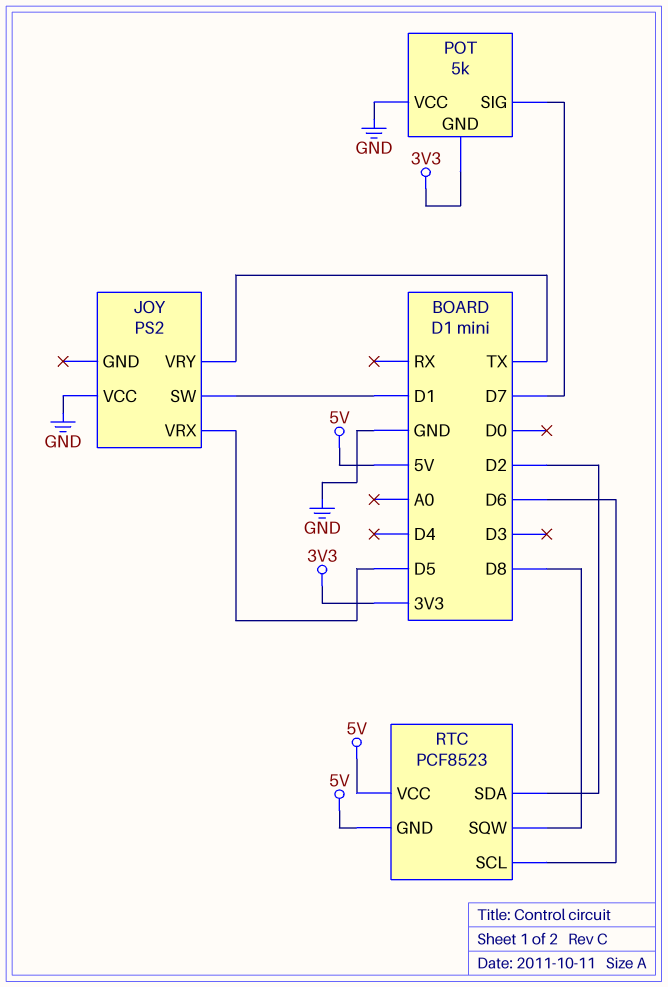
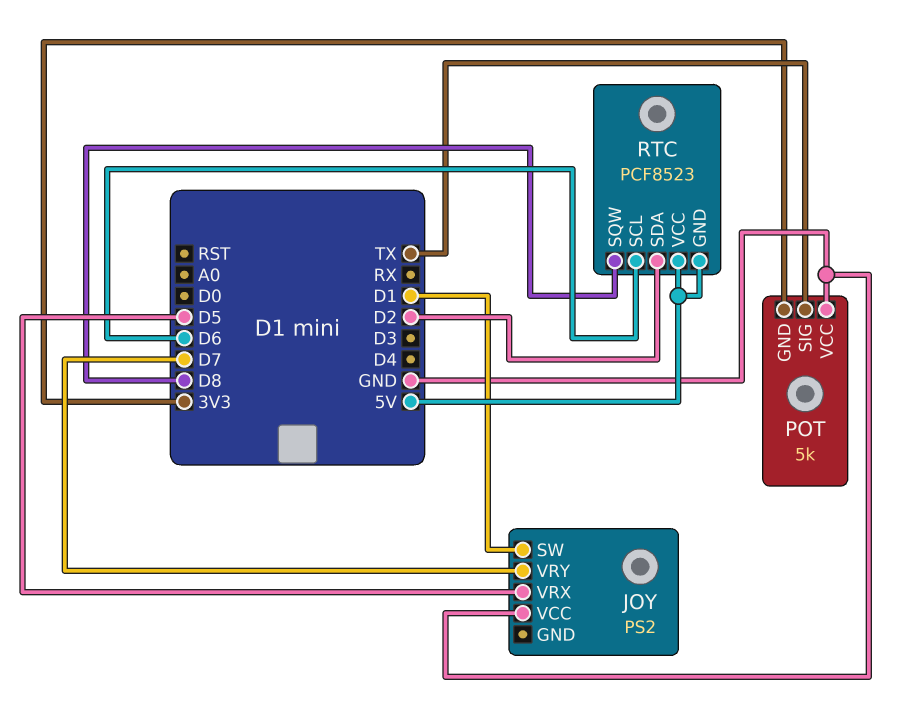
JOY pin VRY: TX -> D7
POT pin SIG: D7 -> TX

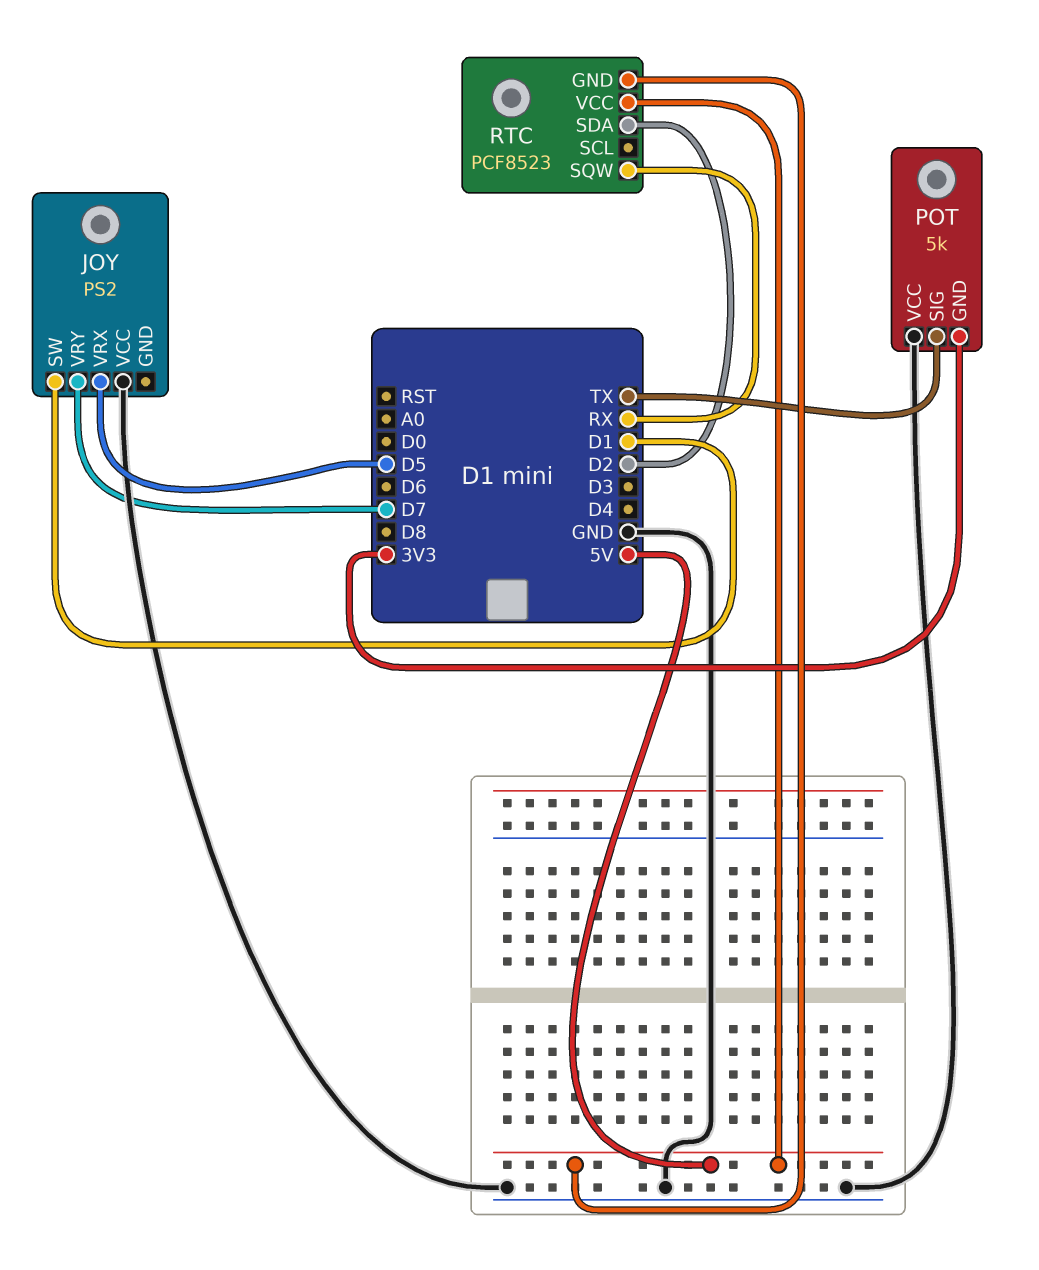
RTC pin SCL: D6 -> none
RTC pin SQW: D8 -> RX

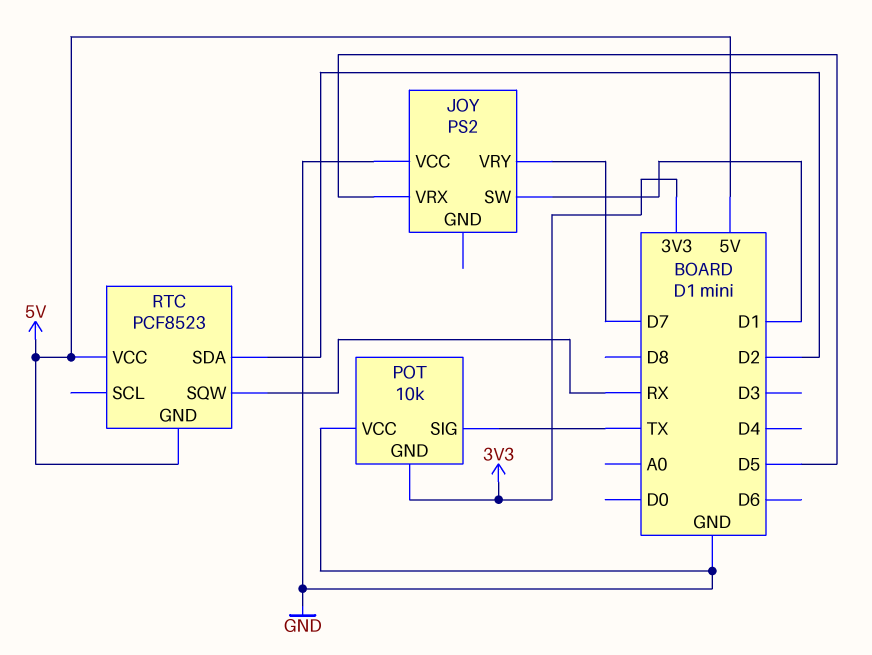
POT: 5k -> 10k

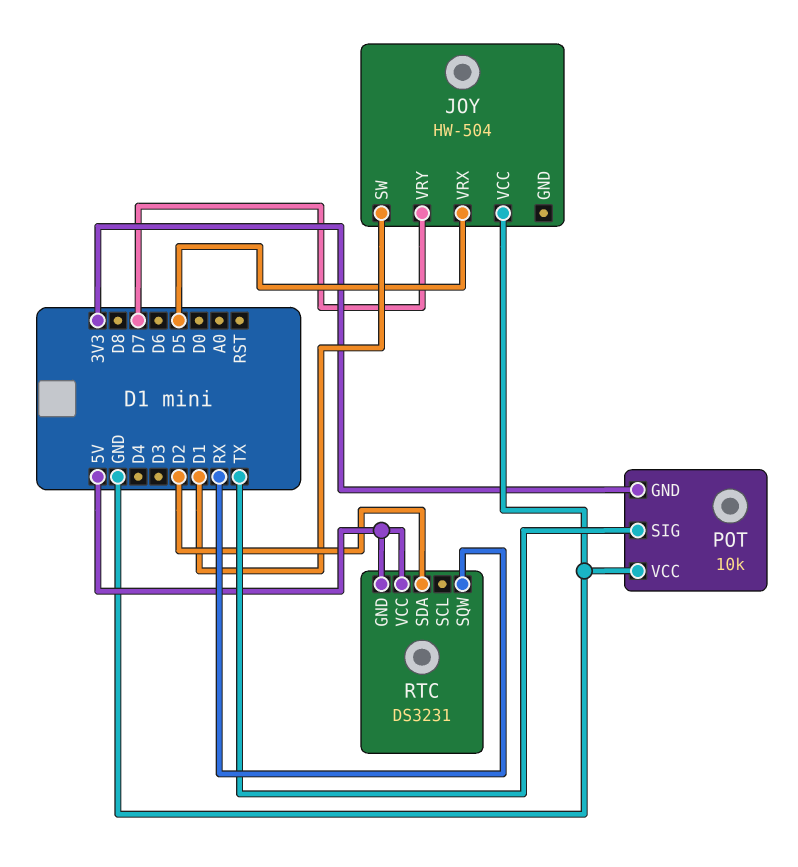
JOY: PS2 -> HW-504
RTC: PCF8523 -> DS3231

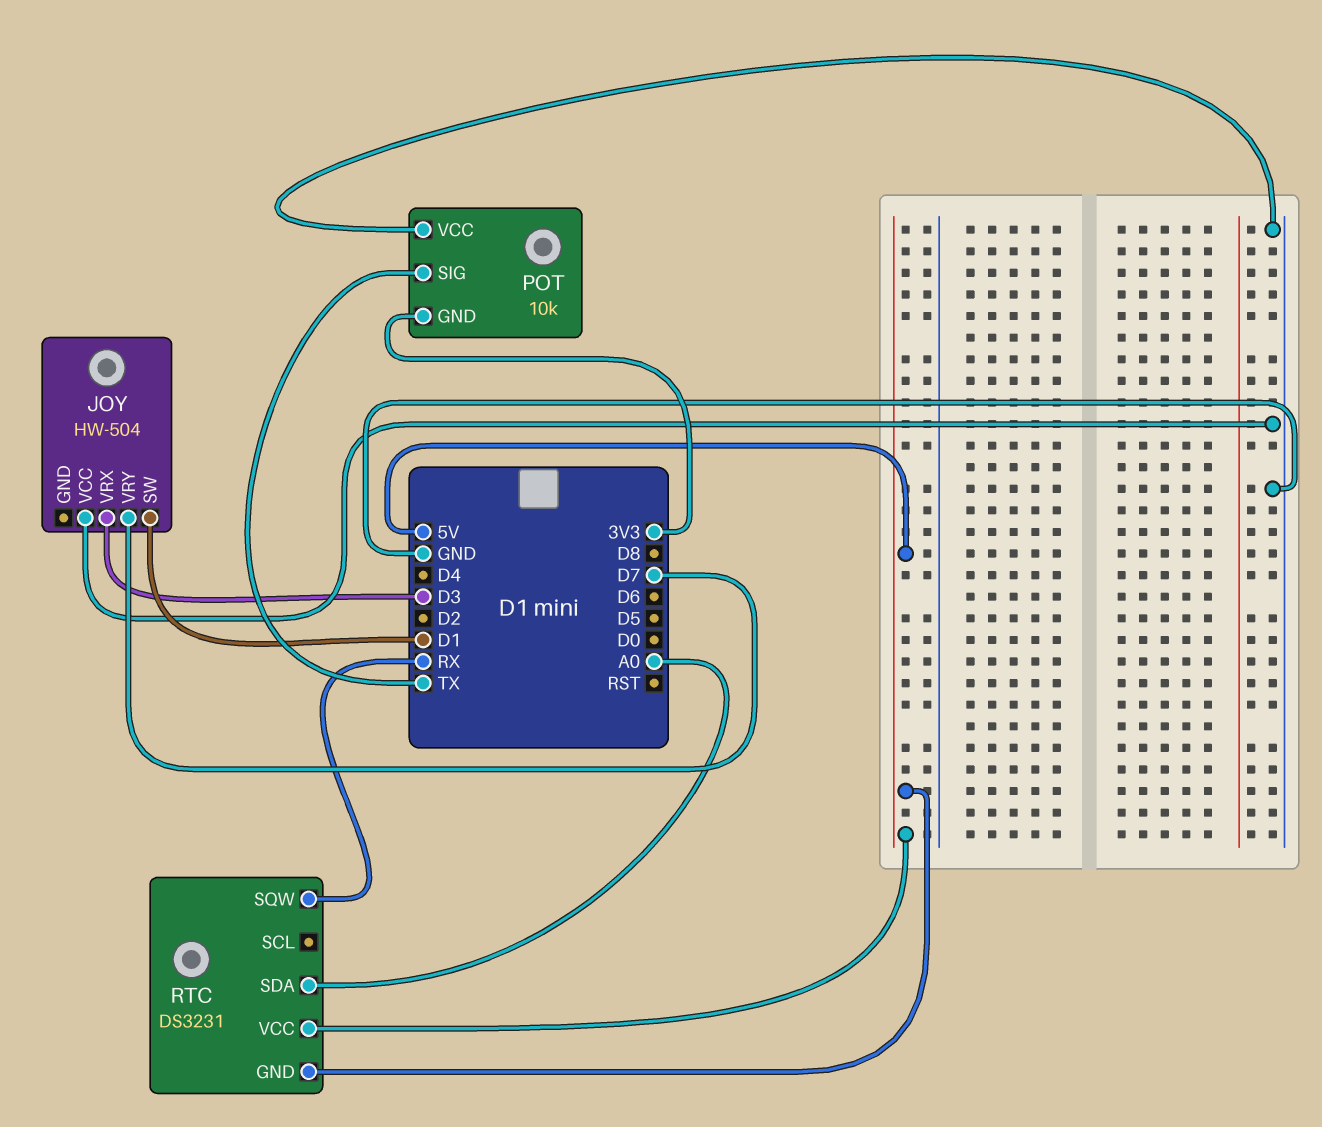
JOY pin VRX: D5 -> D3
RTC pin SDA: D2 -> A0

